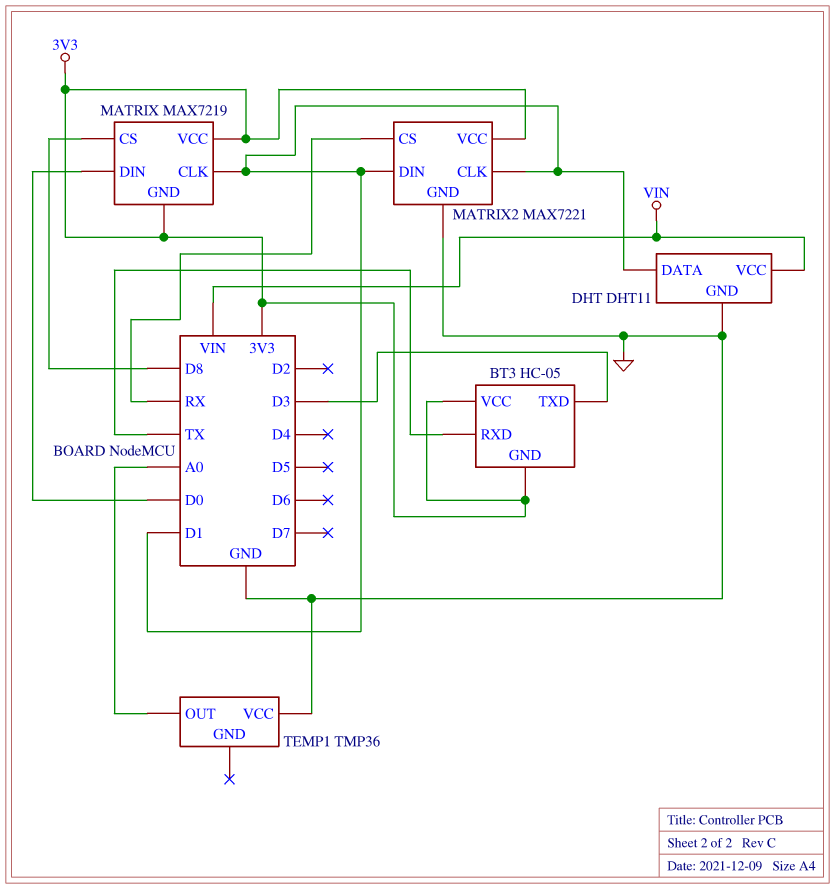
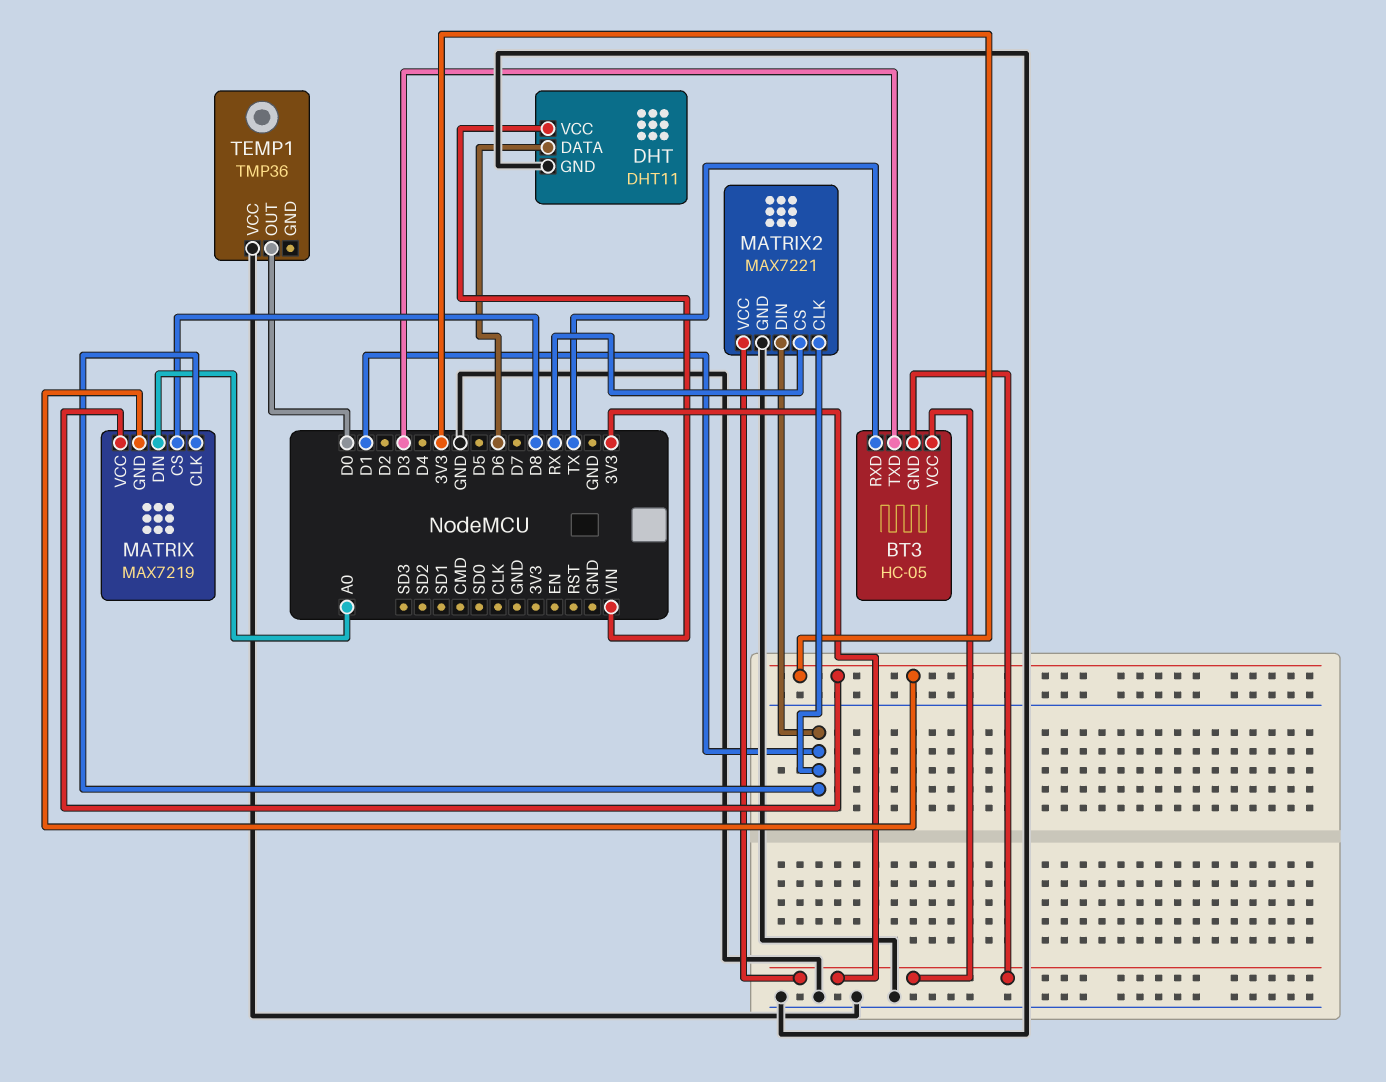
DHT pin DATA: D1 -> D6
MATRIX pin DIN: D0 -> A0
TEMP1 pin OUT: A0 -> D0

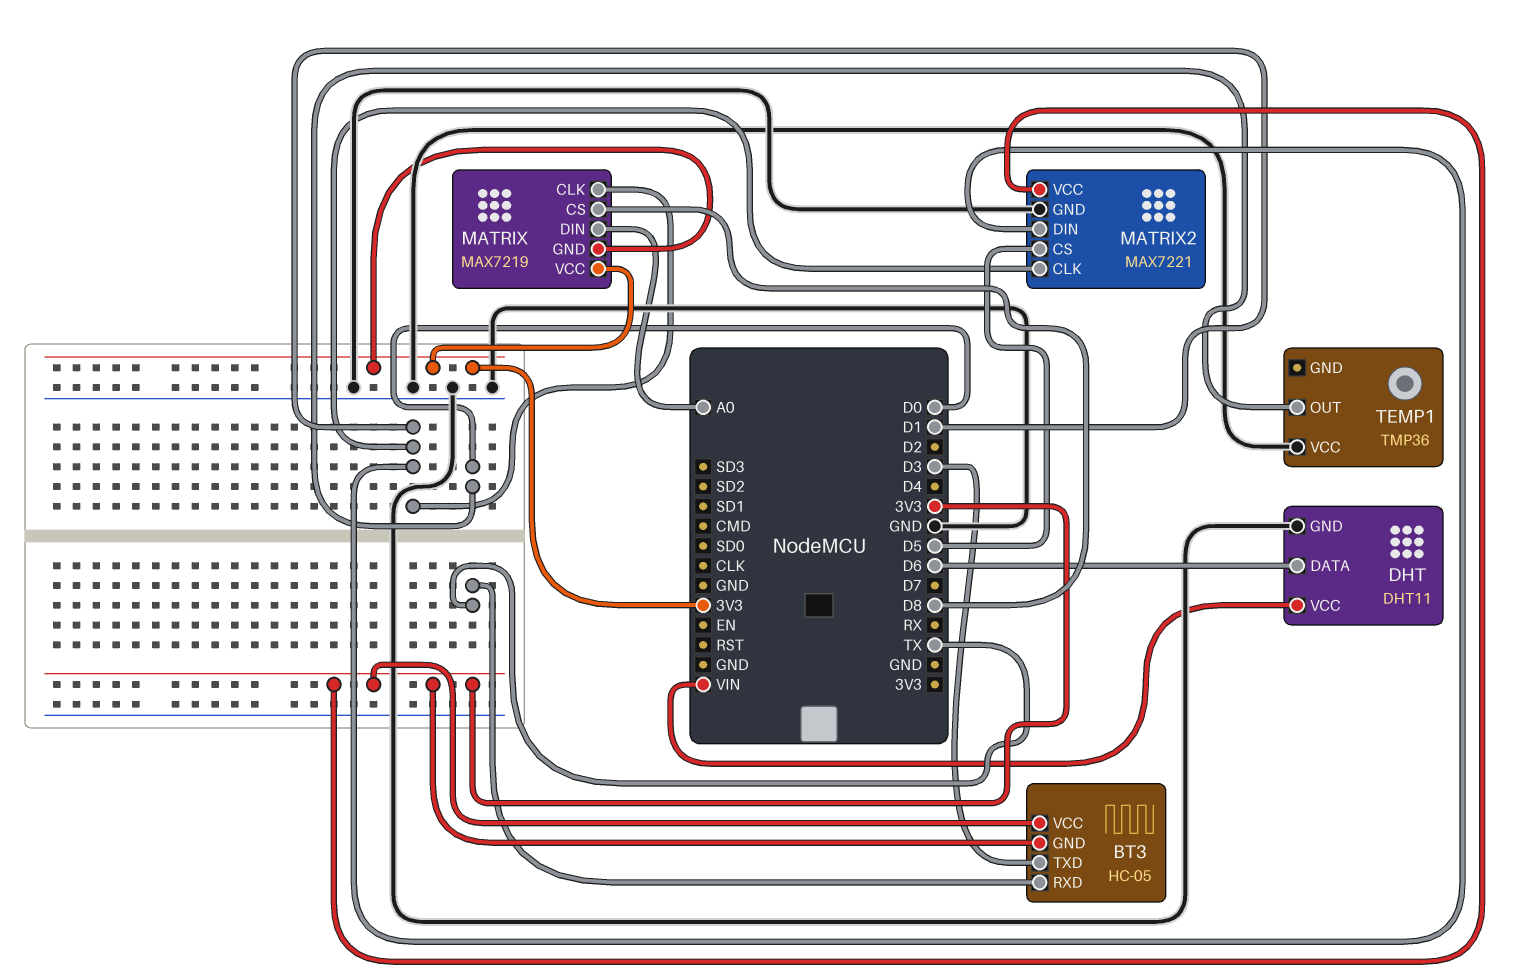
MATRIX2 pin CS: RX -> D5

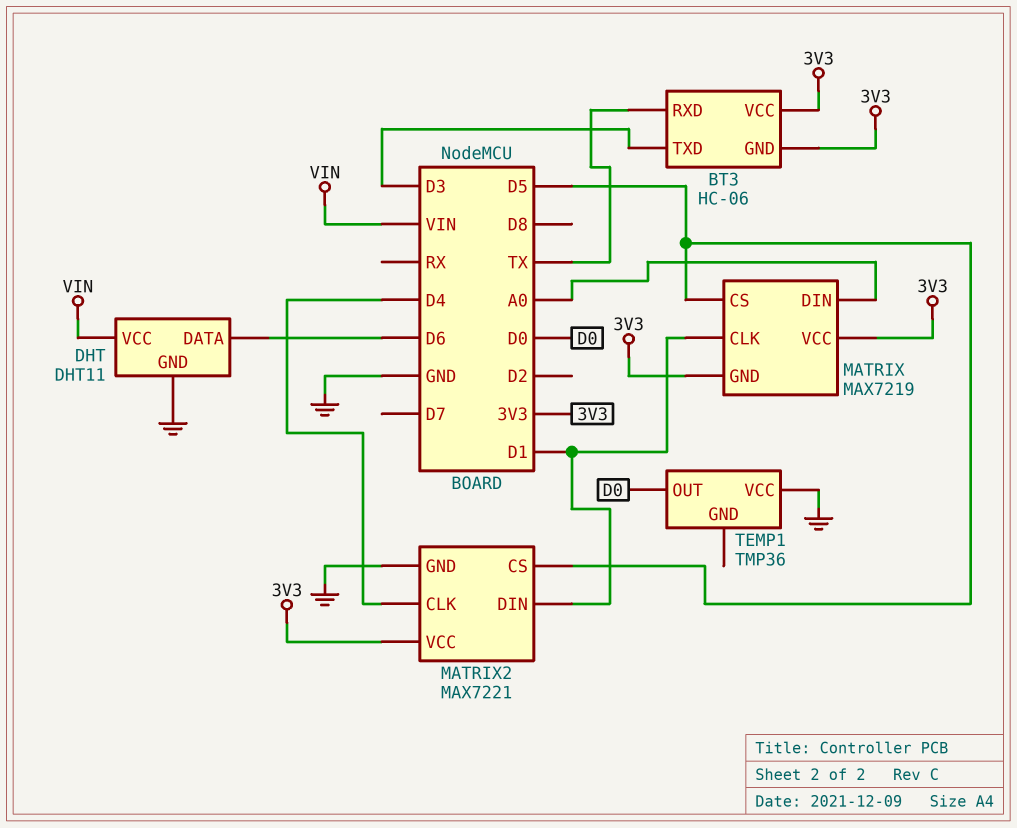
BT3: HC-05 -> HC-06
MATRIX pin CS: D8 -> D5
MATRIX2 pin CLK: D1 -> D4

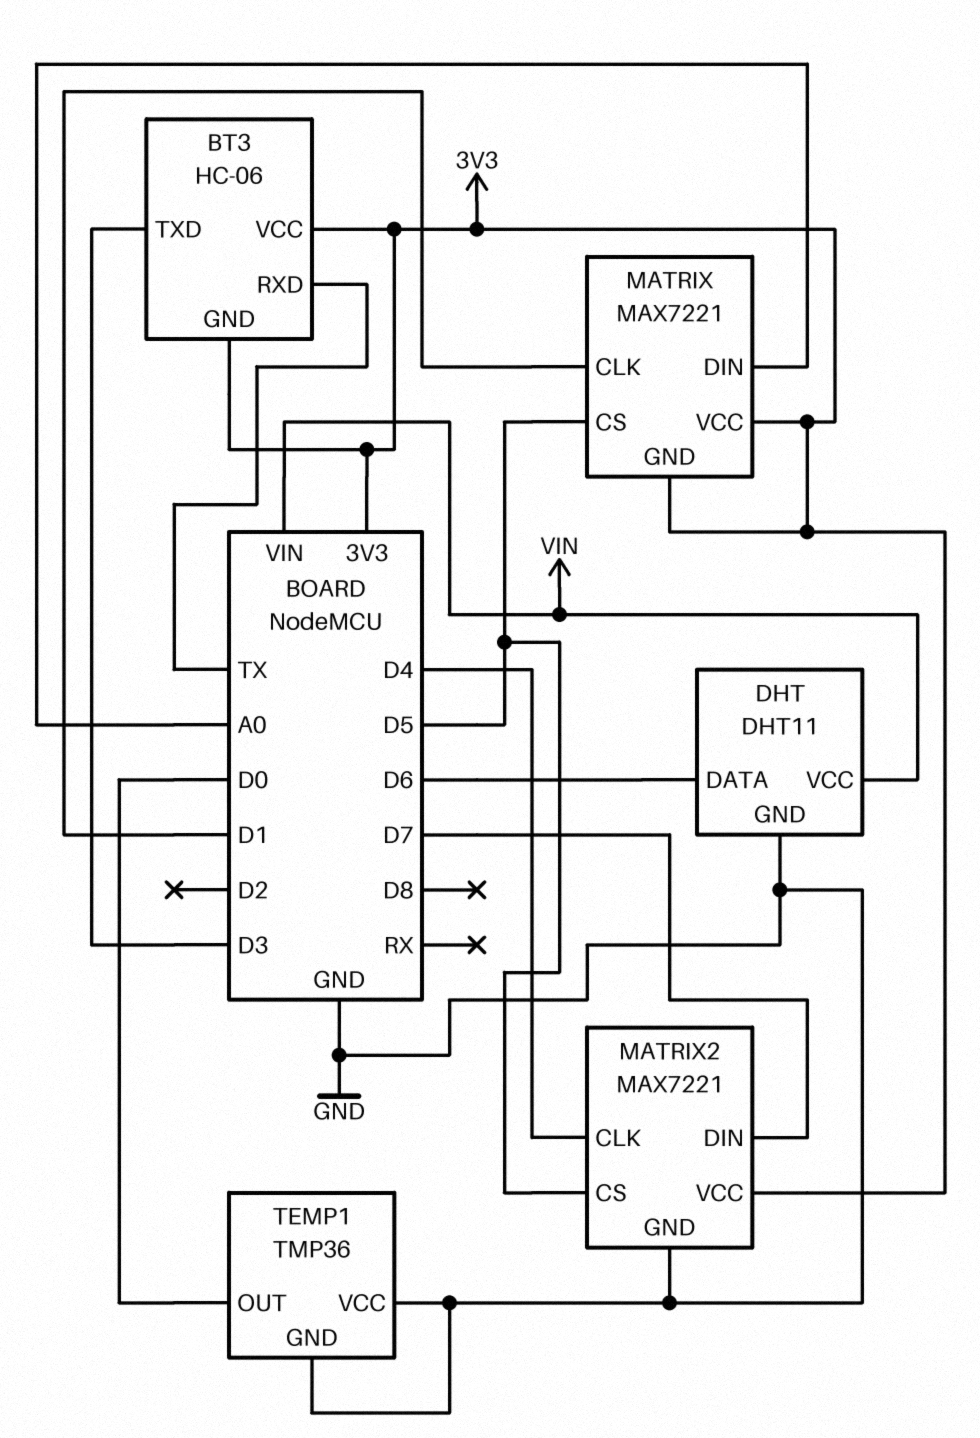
MATRIX: MAX7219 -> MAX7221
MATRIX2 pin DIN: D1 -> D7
TEMP1 pin GND: none -> GND

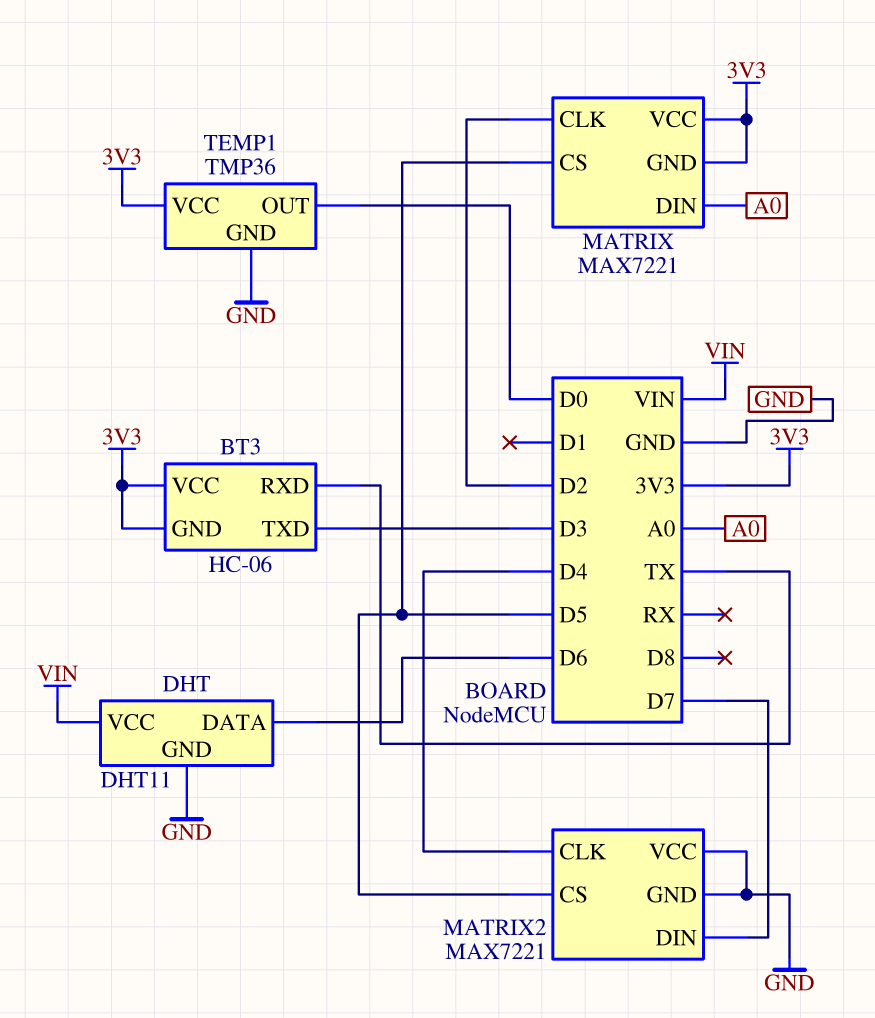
MATRIX pin CLK: D1 -> D2
MATRIX2 pin VCC: 3V3 -> GND
TEMP1 pin VCC: GND -> 3V3

